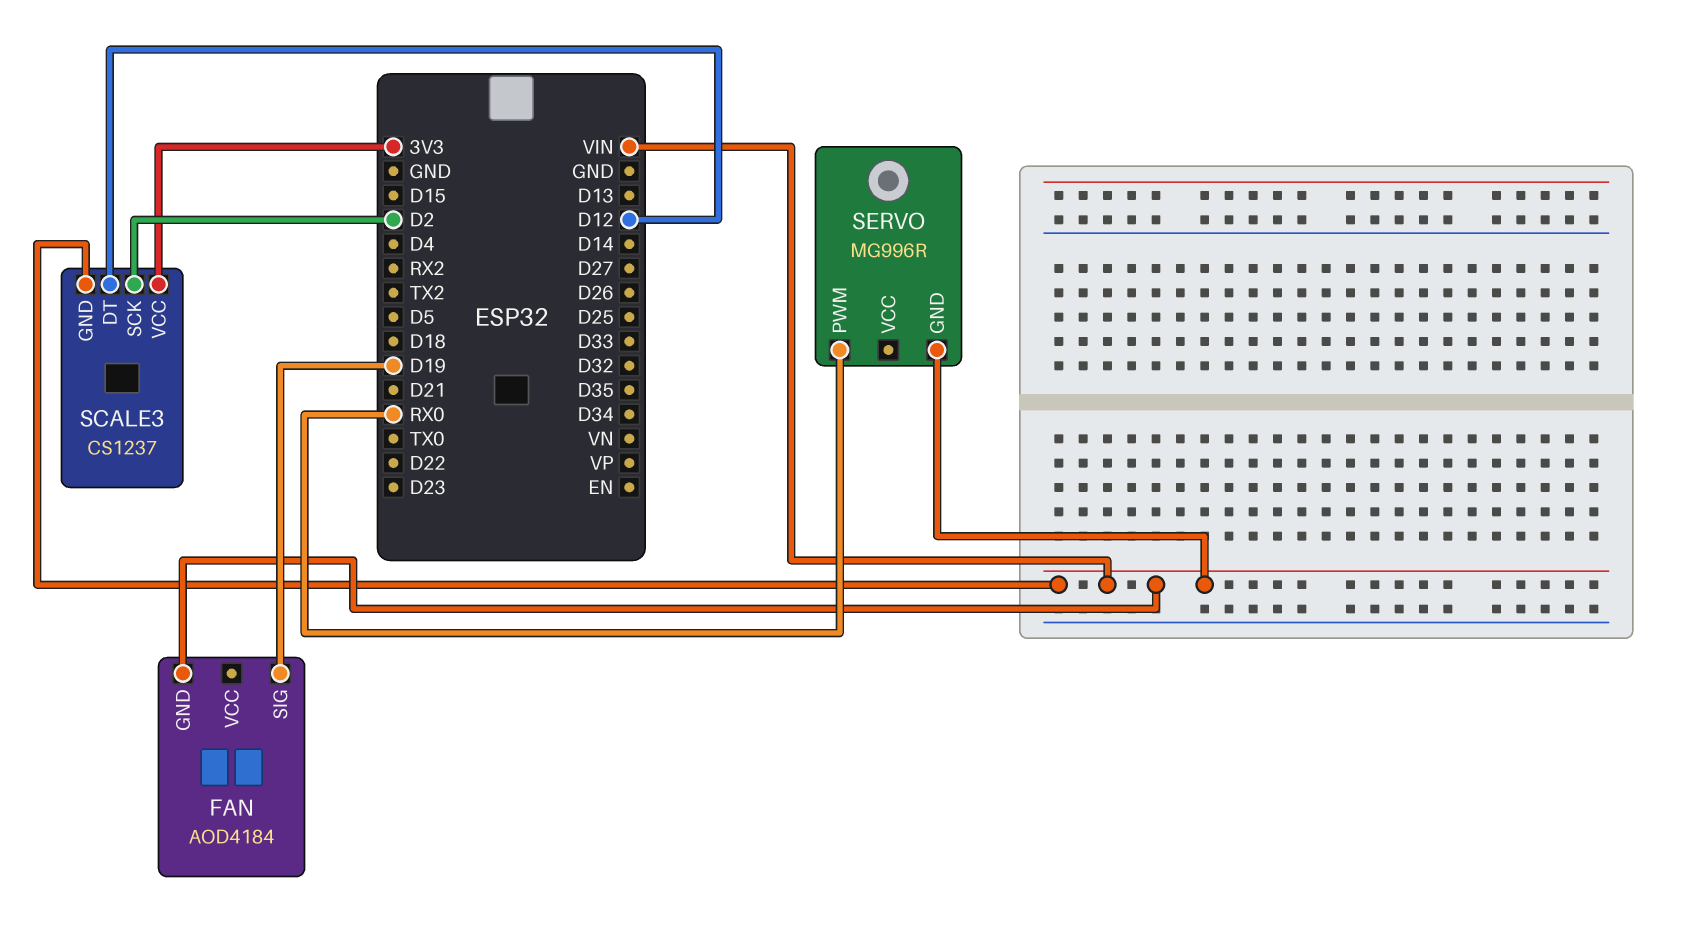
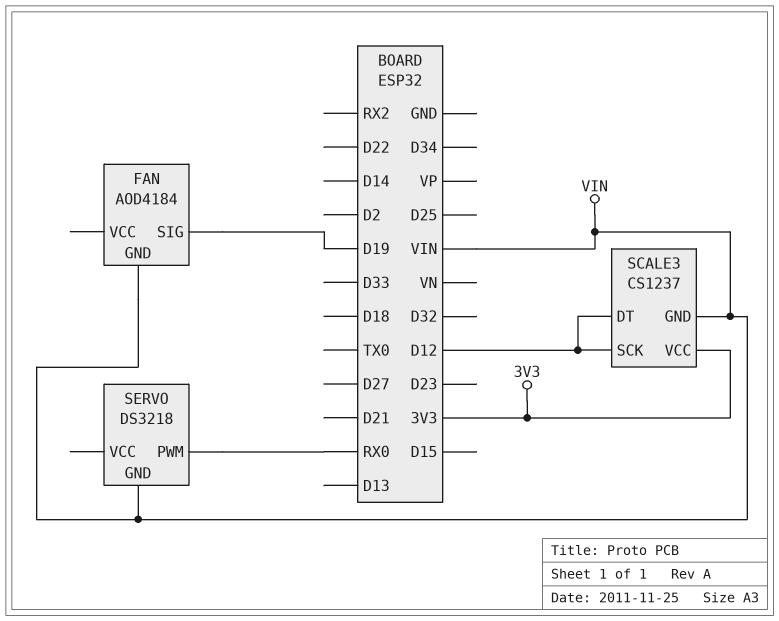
SCALE3 pin SCK: D2 -> D12
SERVO: MG996R -> DS3218

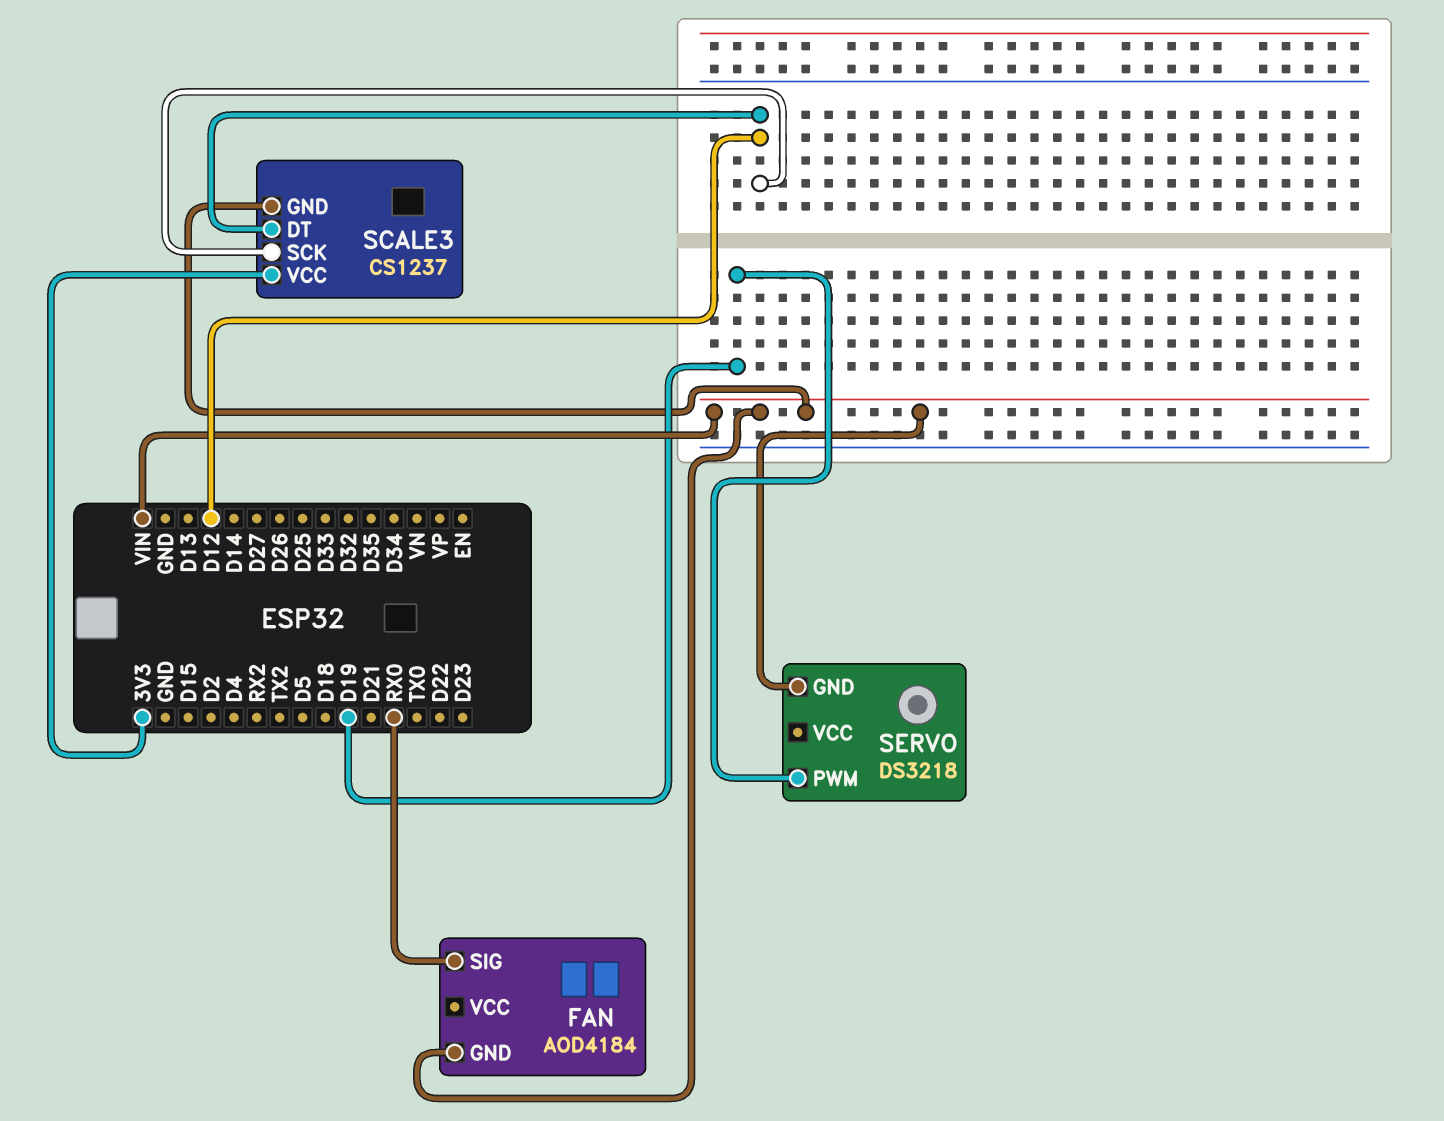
FAN pin SIG: D19 -> RX0
SERVO pin PWM: RX0 -> D19

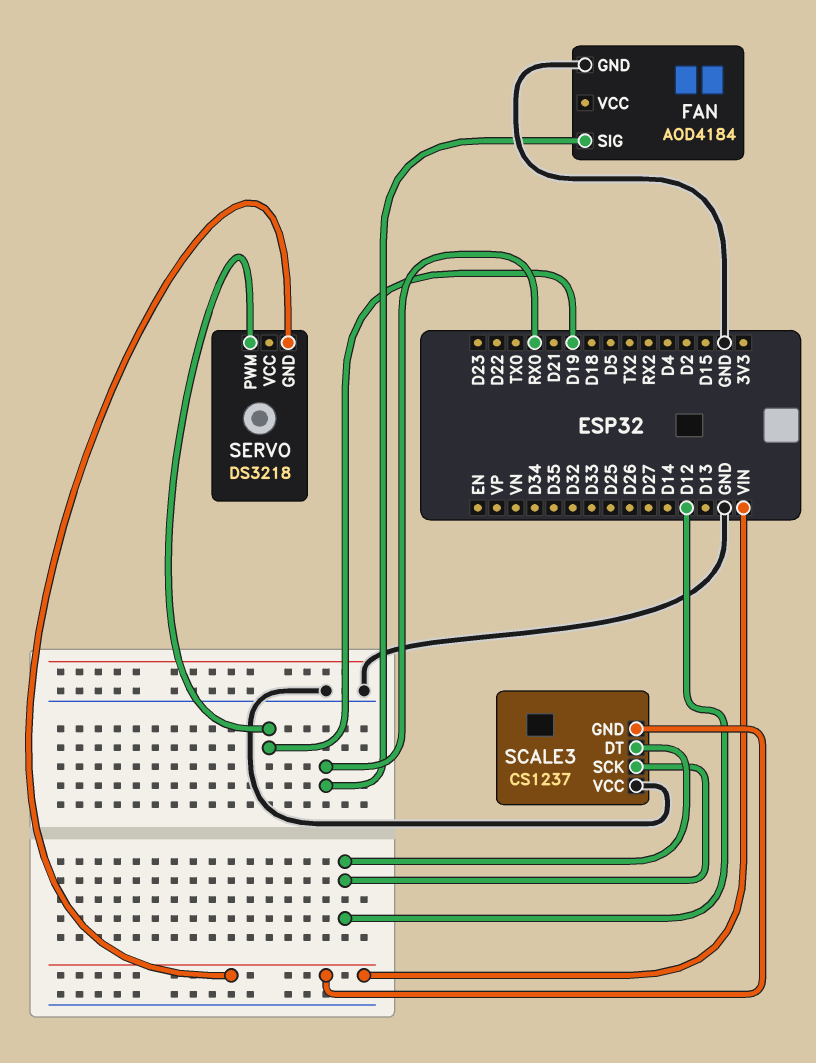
FAN pin GND: VIN -> GND
SCALE3 pin VCC: 3V3 -> GND

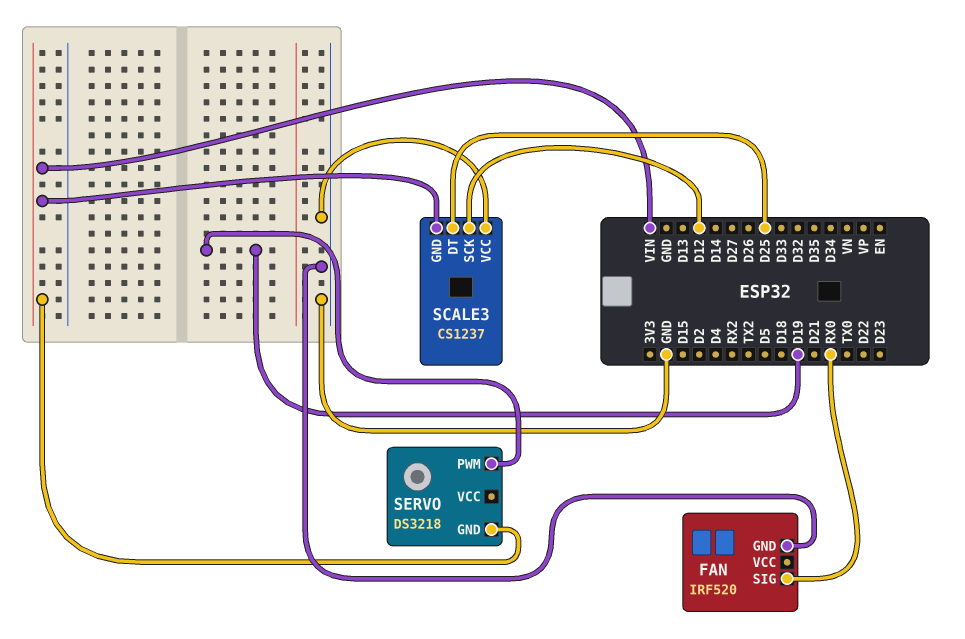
FAN: AOD4184 -> IRF520
SCALE3 pin DT: D12 -> D25

